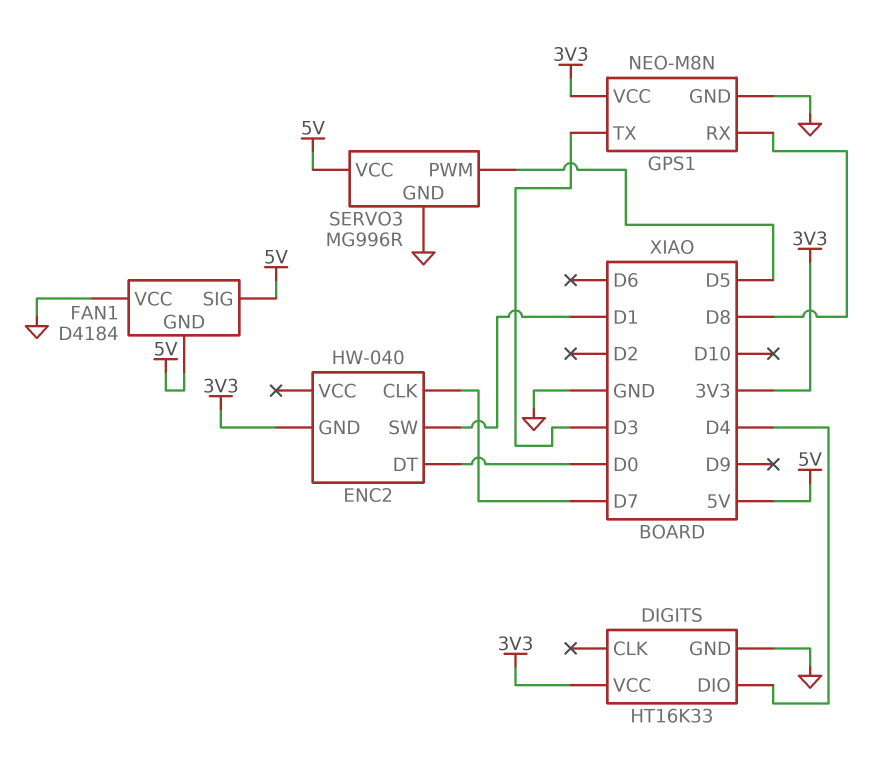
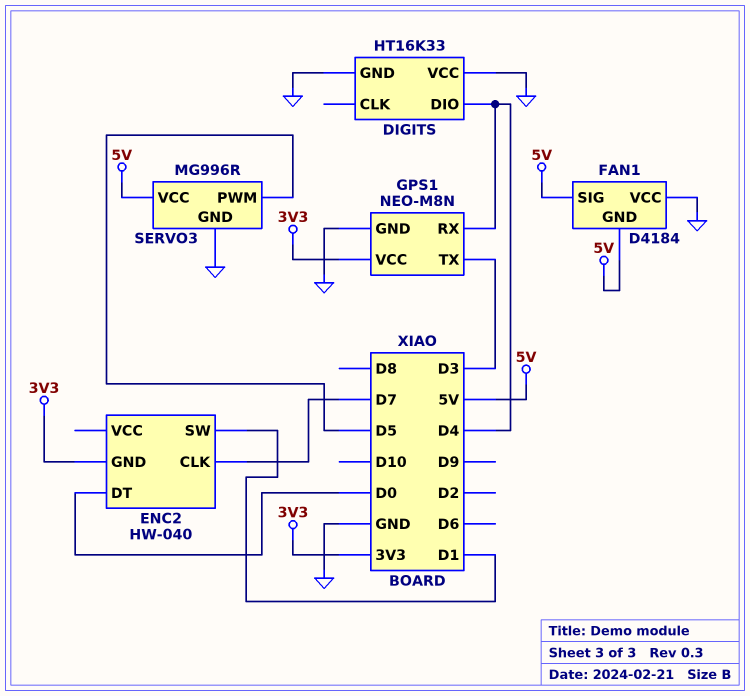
DIGITS pin VCC: 3V3 -> GND
GPS1 pin RX: D8 -> D4

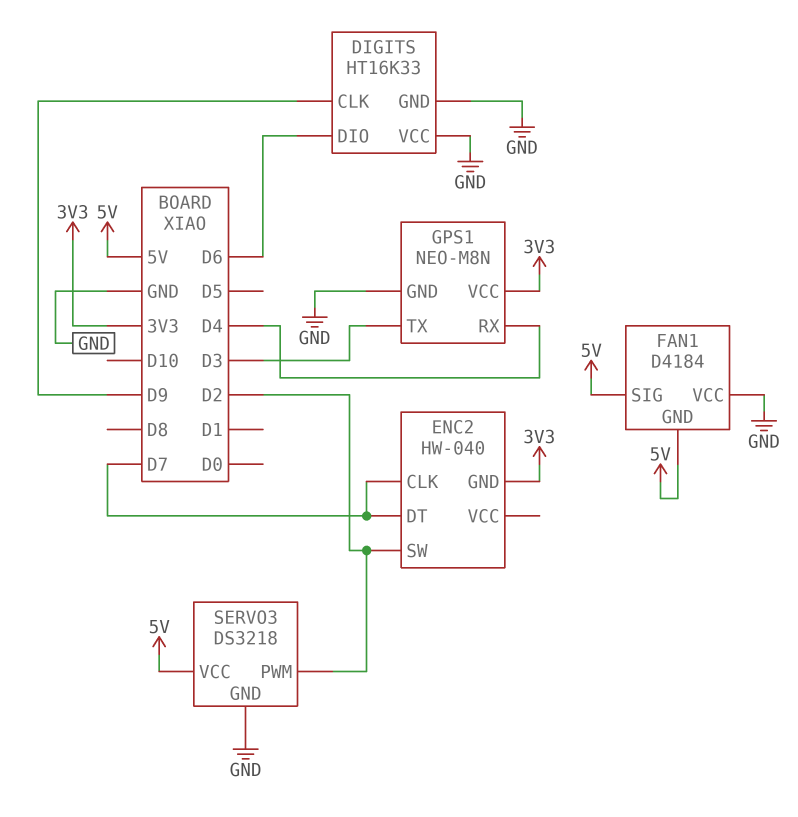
DIGITS pin CLK: none -> D9
DIGITS pin DIO: D4 -> D6
ENC2 pin DT: D0 -> D7
ENC2 pin SW: D1 -> D2
SERVO3: MG996R -> DS3218
SERVO3 pin PWM: D5 -> D2

